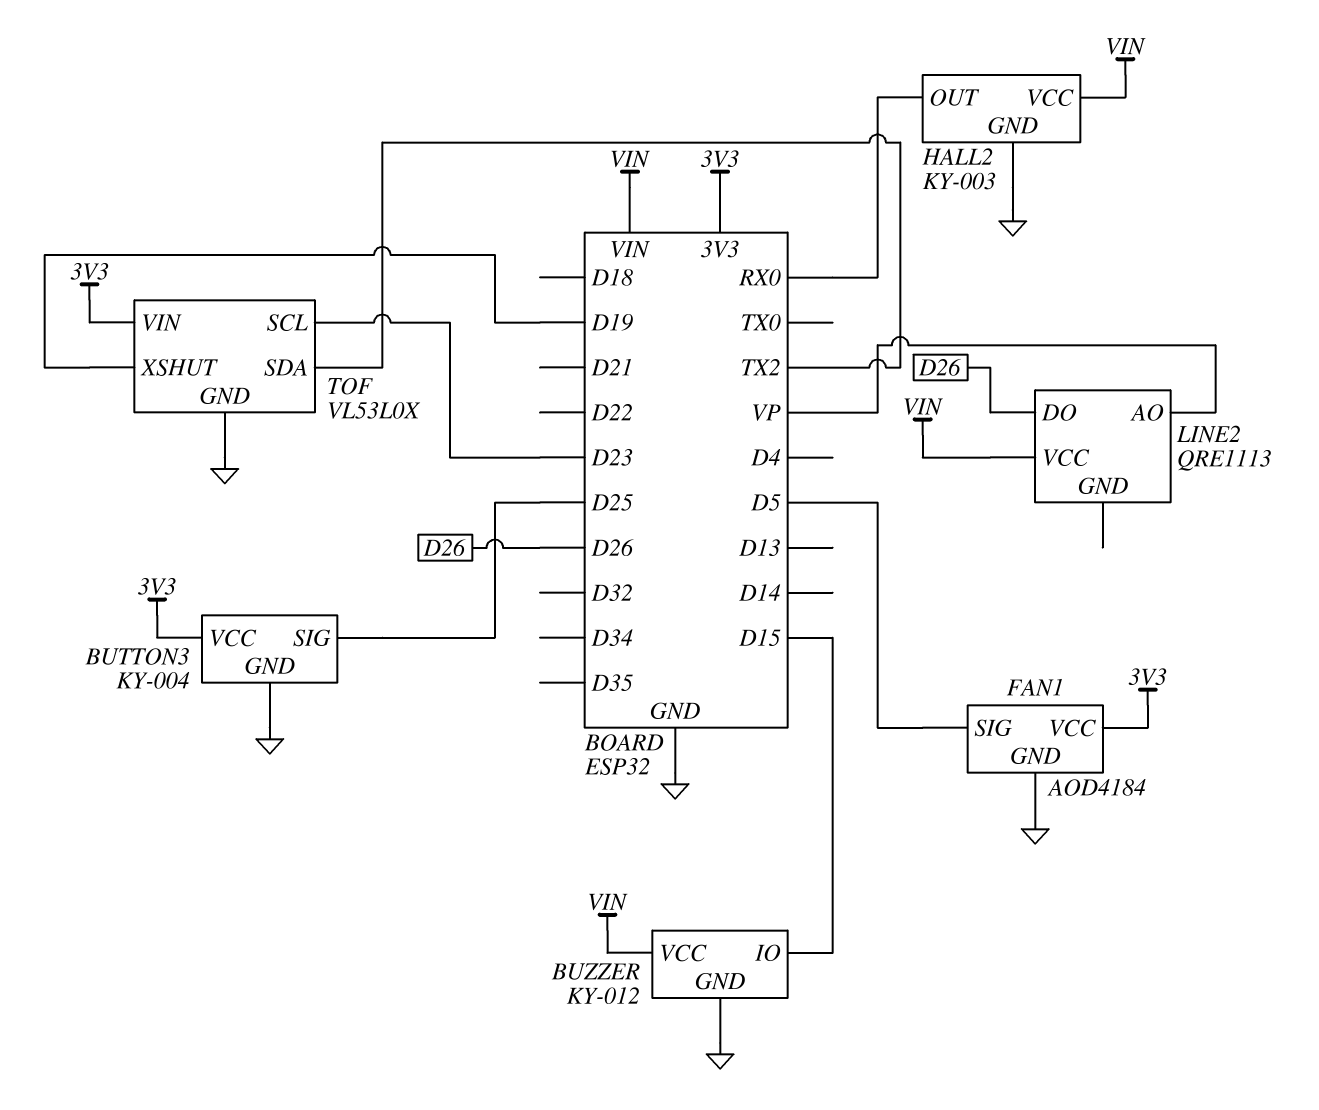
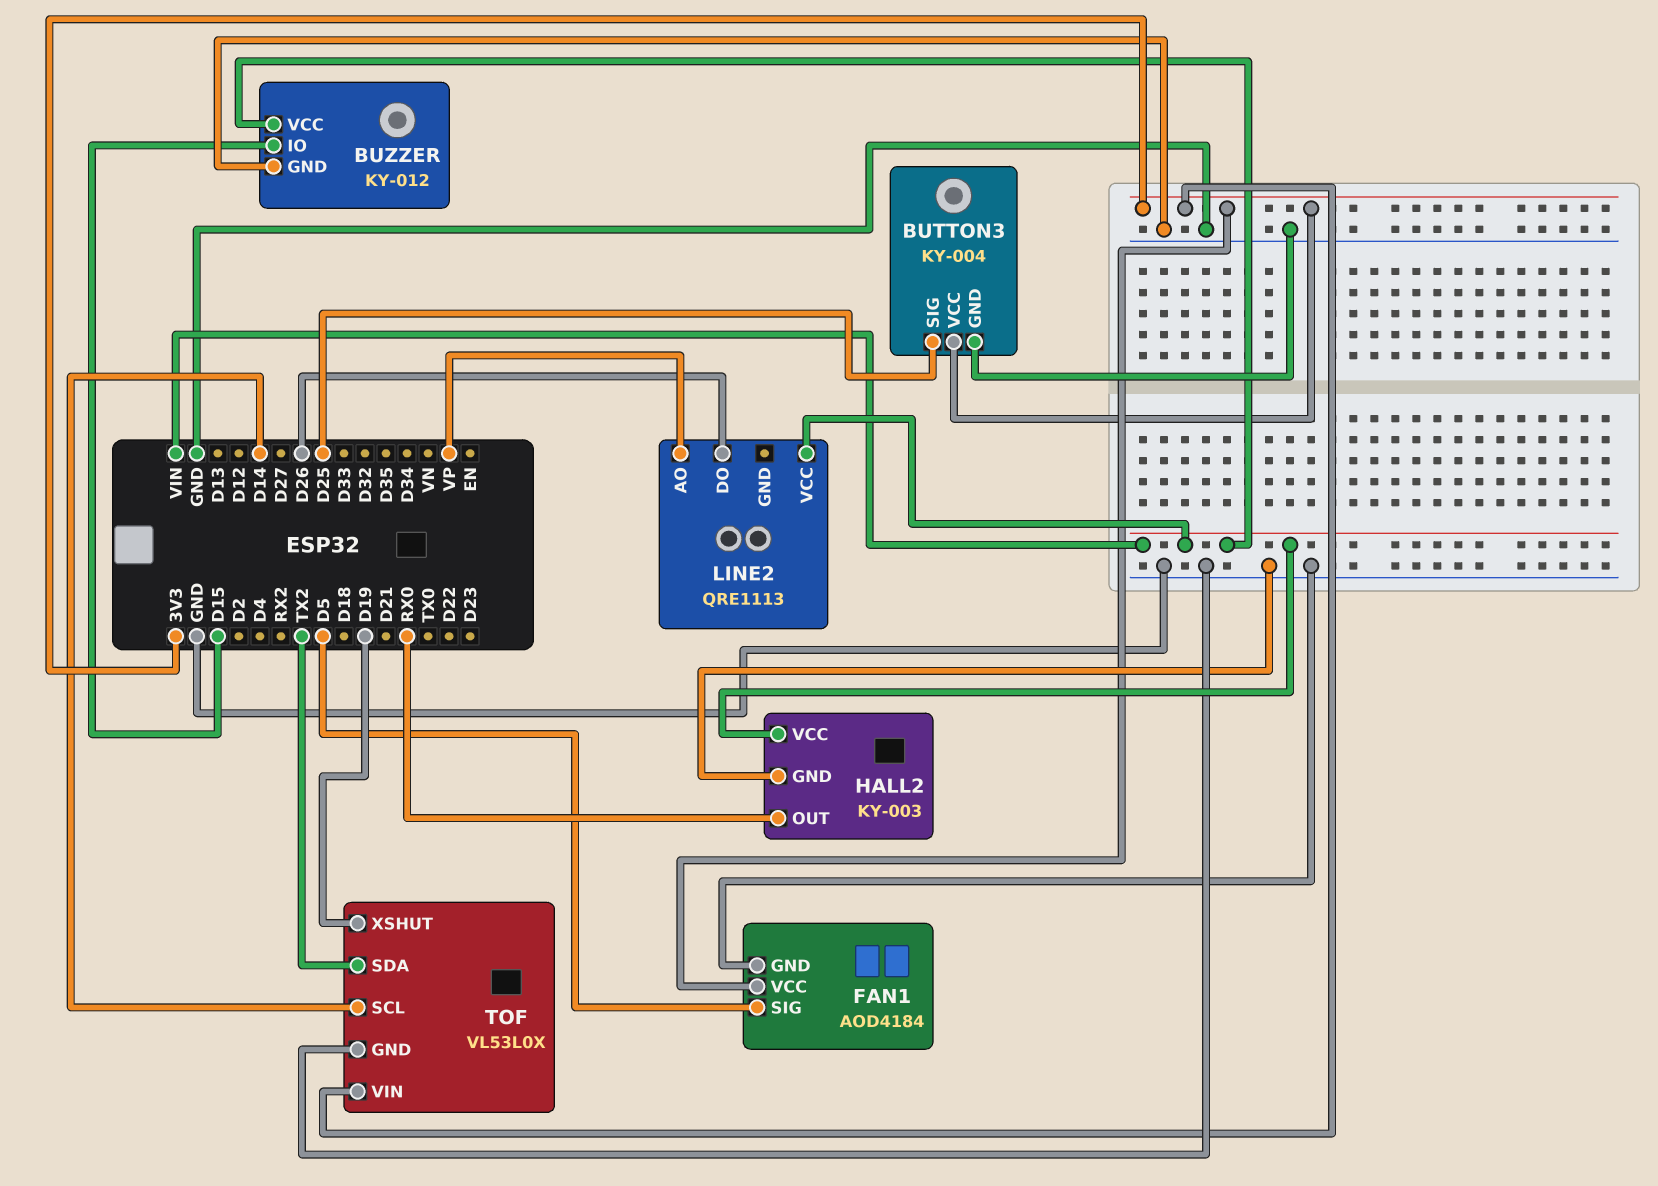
TOF pin SCL: D23 -> D14

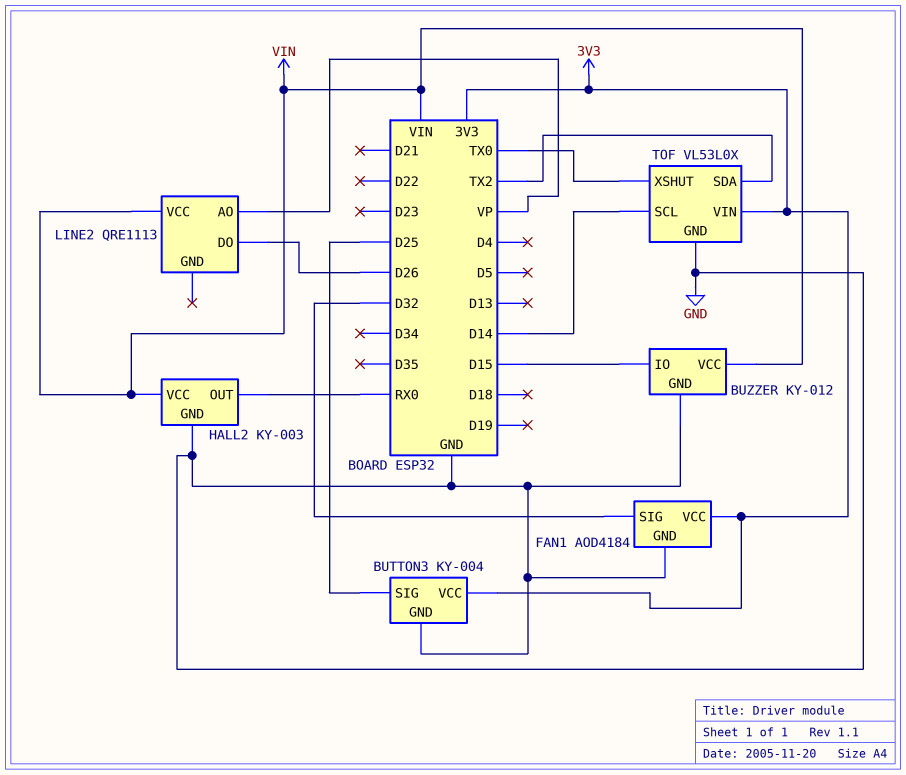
FAN1 pin SIG: D5 -> D32
TOF pin XSHUT: D19 -> TX0

